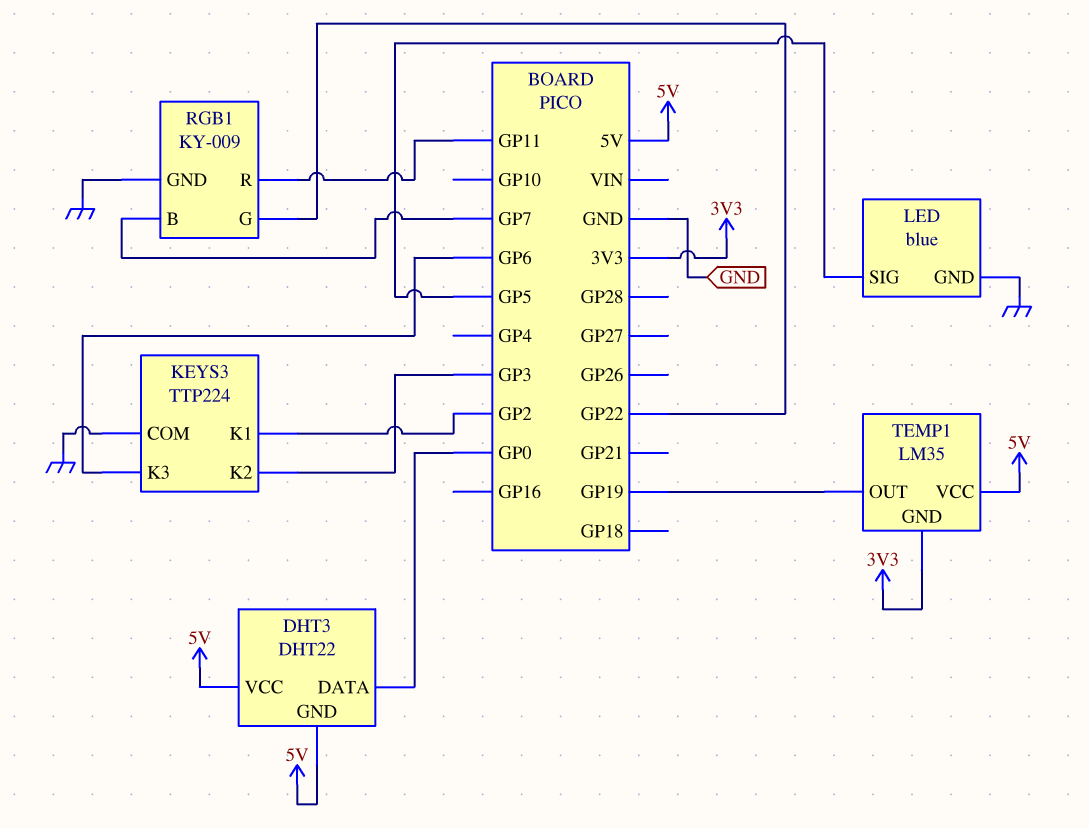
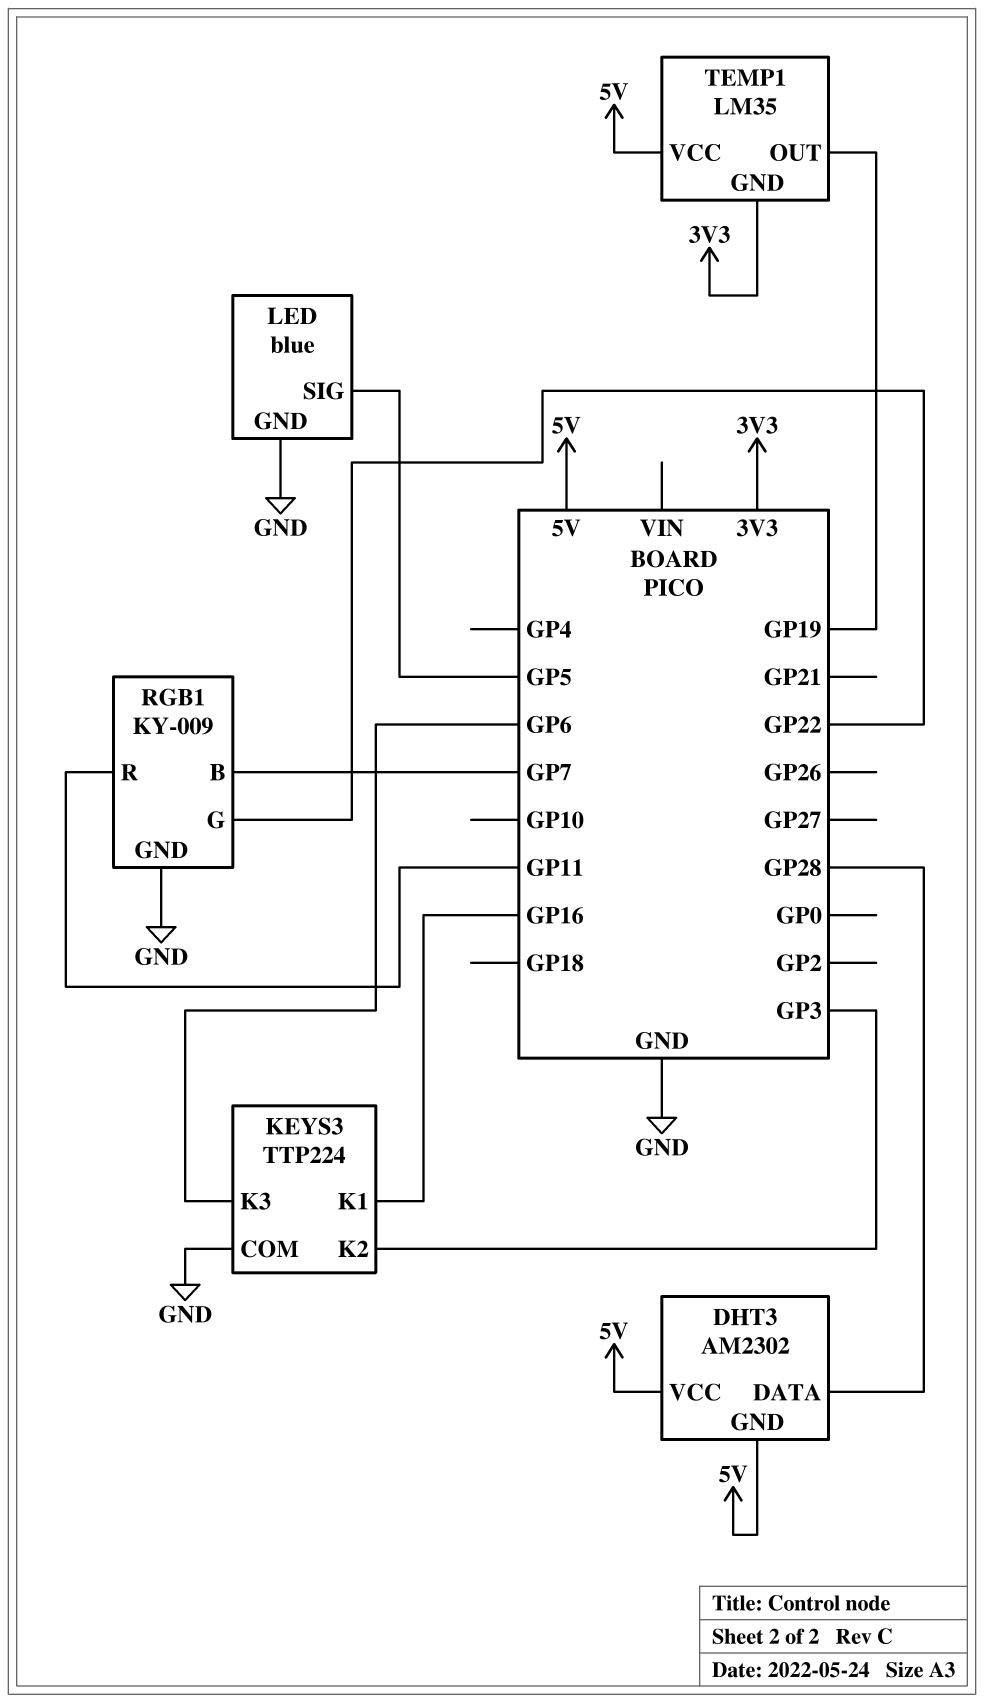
DHT3: DHT22 -> AM2302
DHT3 pin DATA: GP0 -> GP28
KEYS3 pin K1: GP2 -> GP16

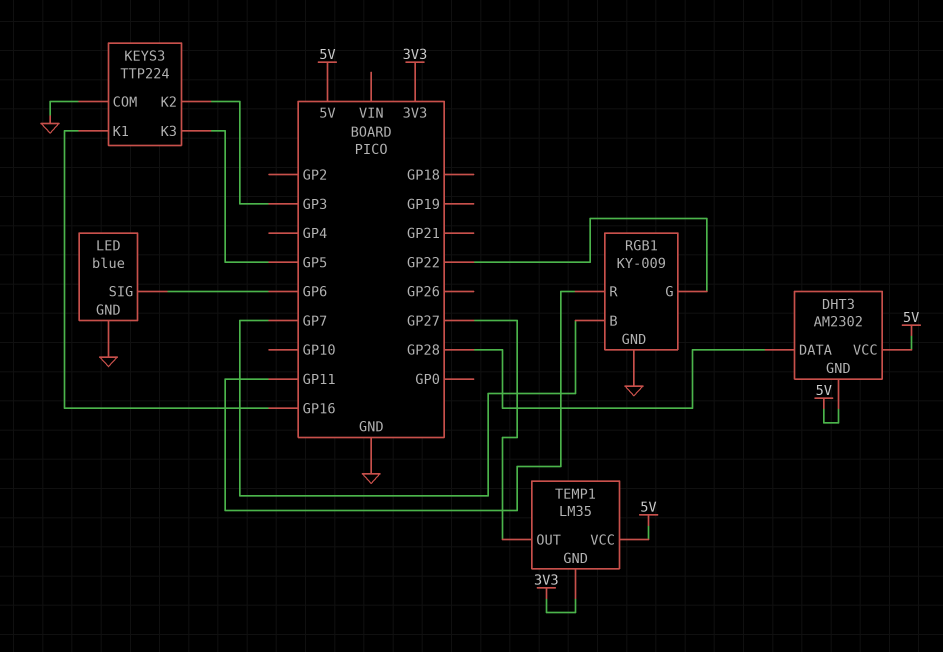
KEYS3 pin K3: GP6 -> GP5
LED pin SIG: GP5 -> GP6
TEMP1 pin OUT: GP19 -> GP27

